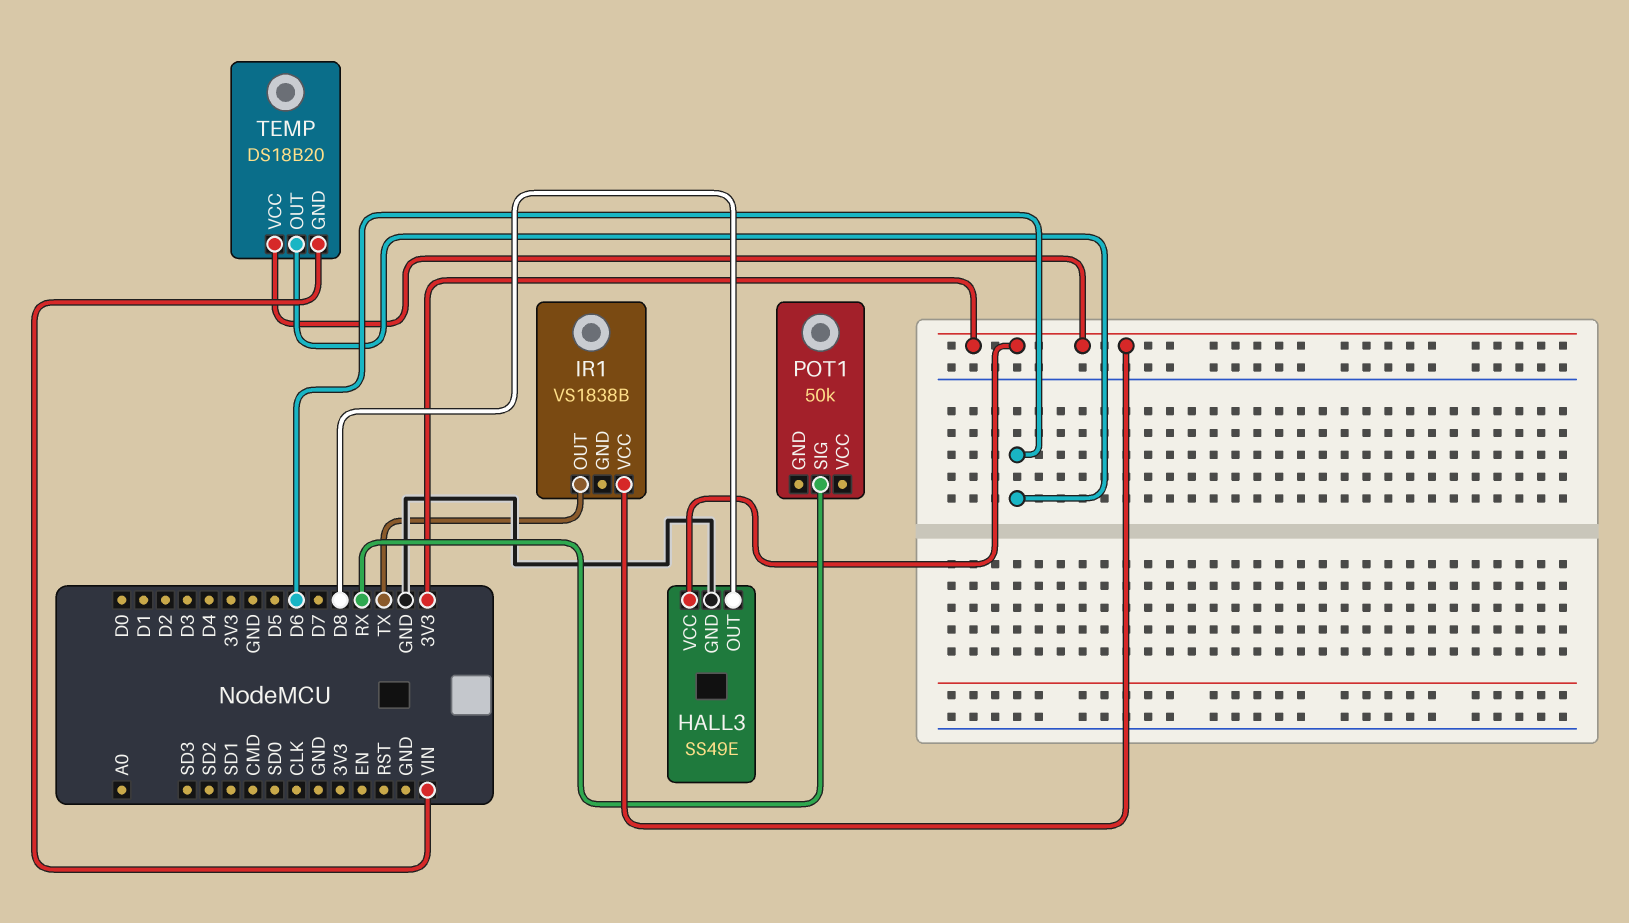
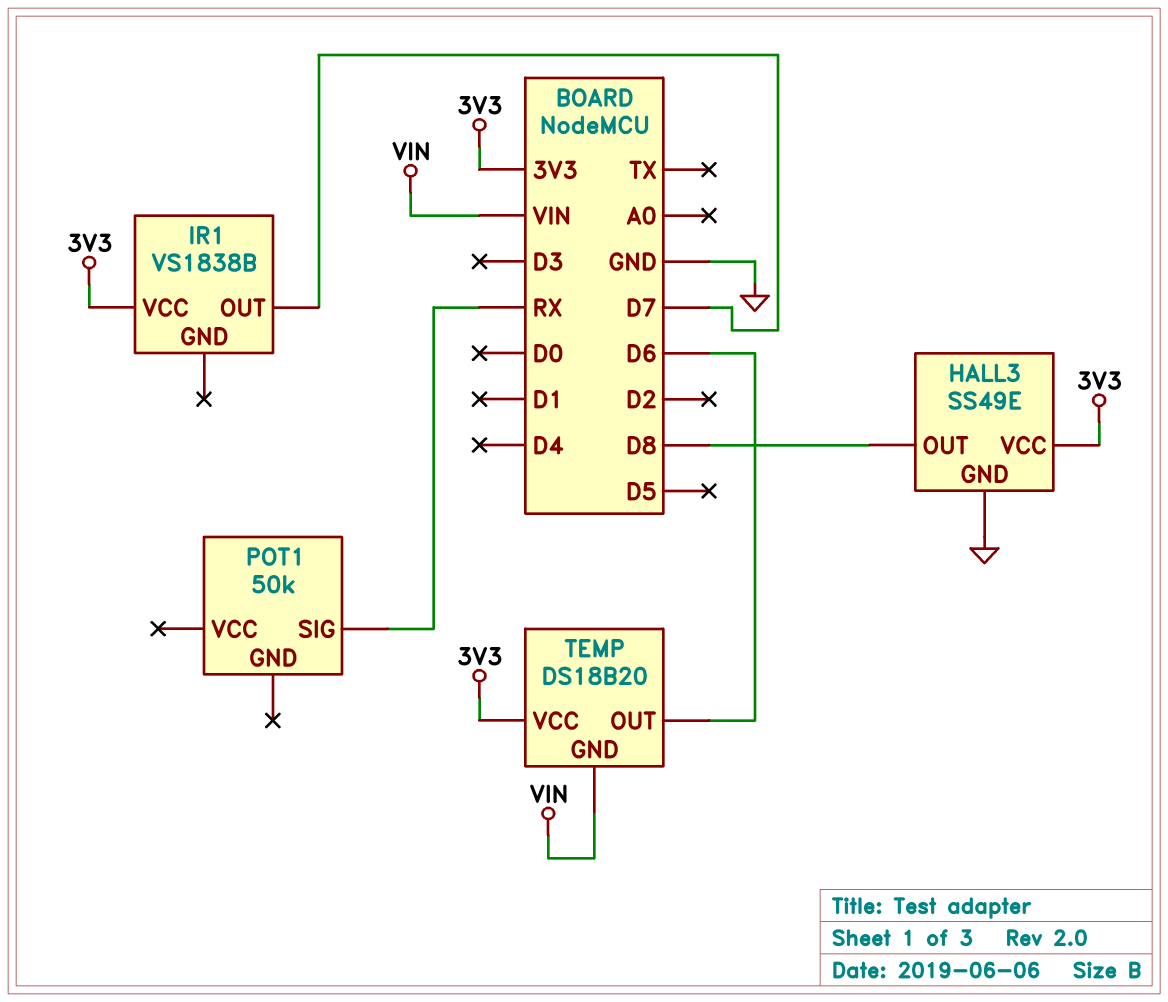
IR1 pin OUT: TX -> D7

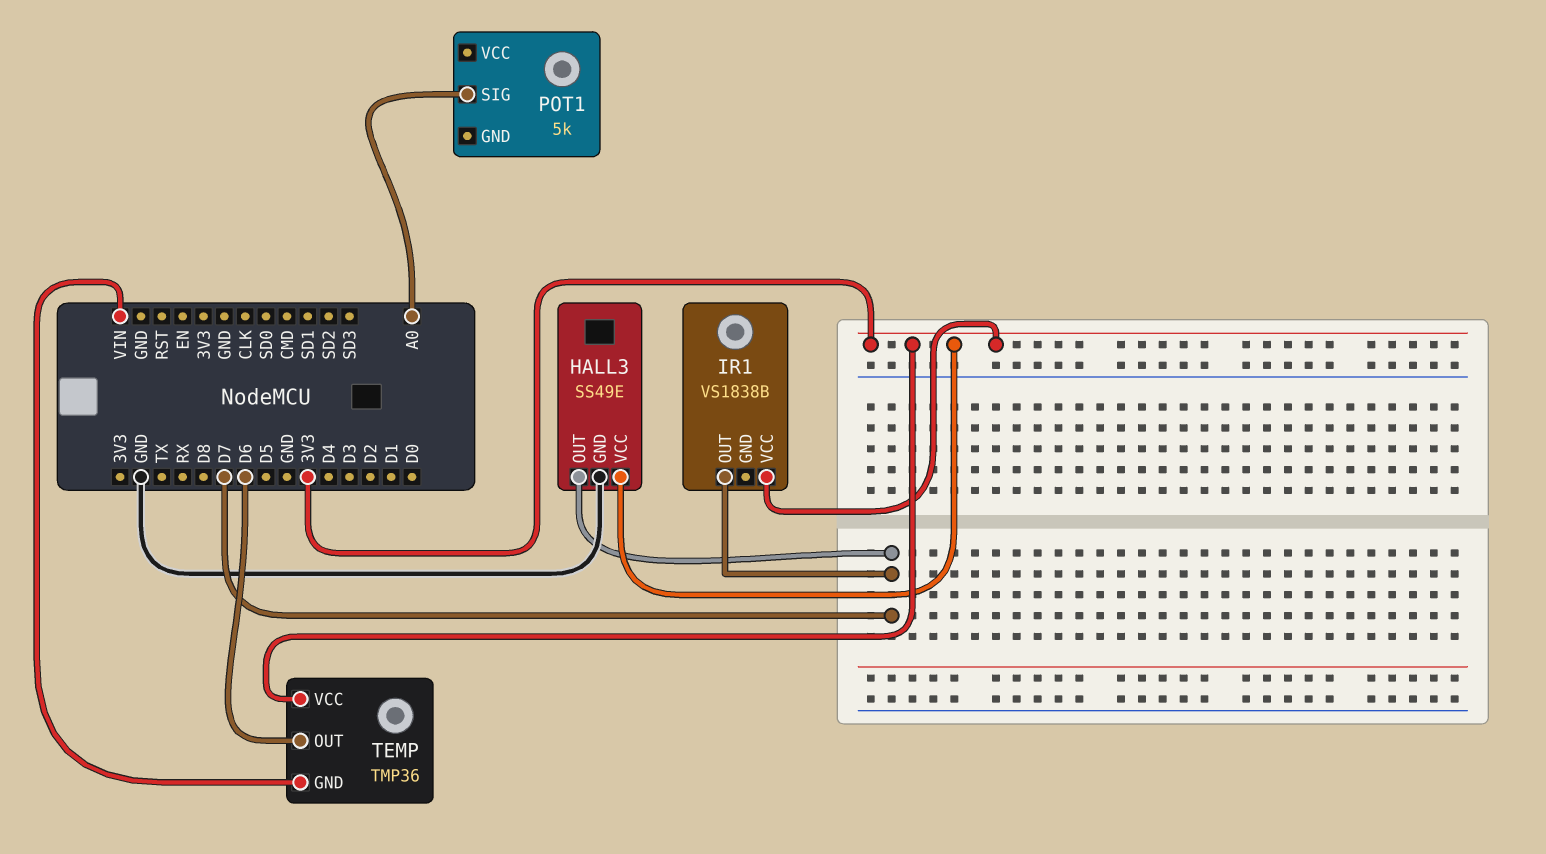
HALL3 pin OUT: D8 -> D7
POT1: 50k -> 5k
POT1 pin SIG: RX -> A0
TEMP: DS18B20 -> TMP36

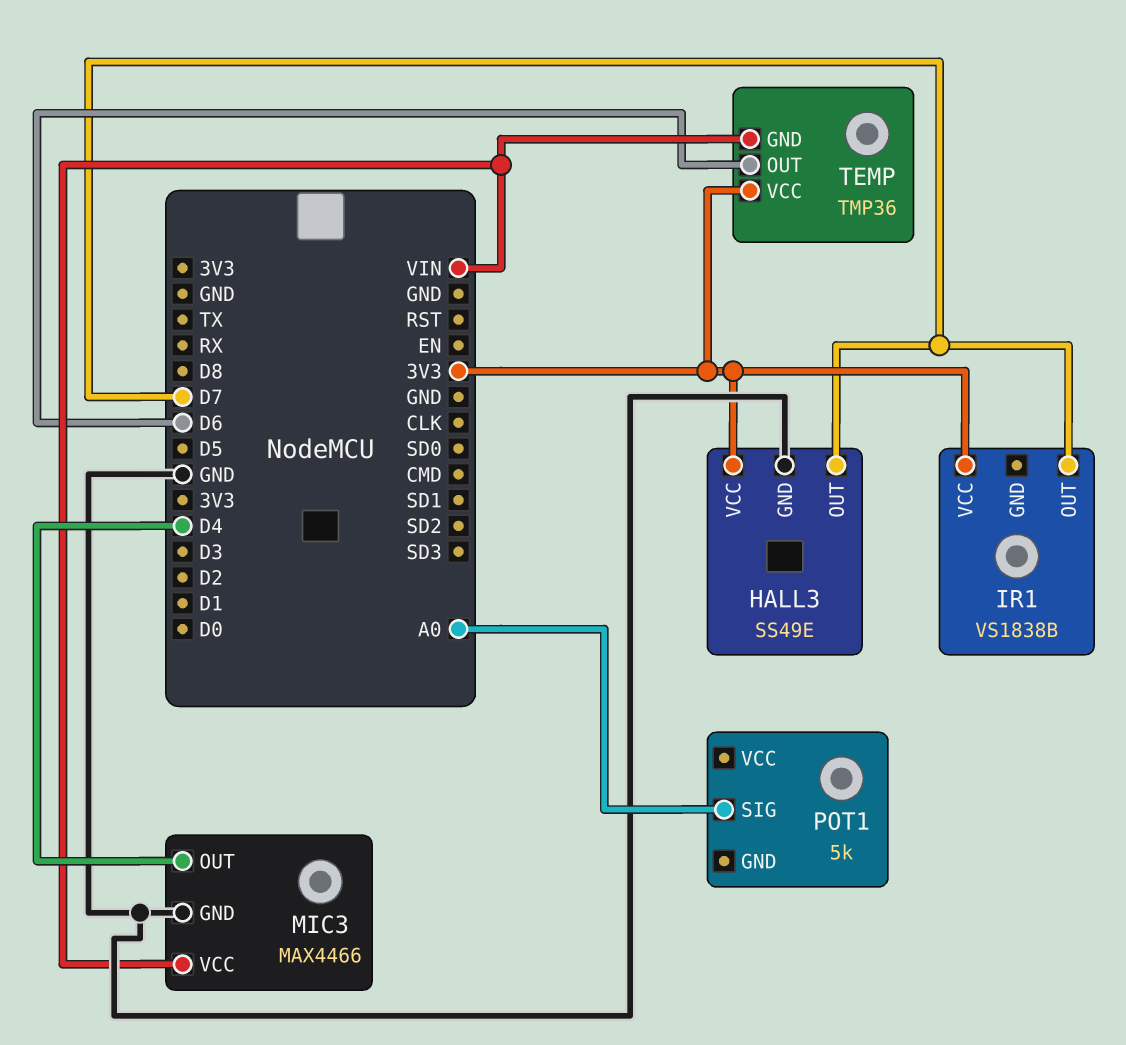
MIC3: none -> MAX4466
MIC3 pin GND: none -> GND
MIC3 pin OUT: none -> D4
MIC3 pin VCC: none -> VIN

